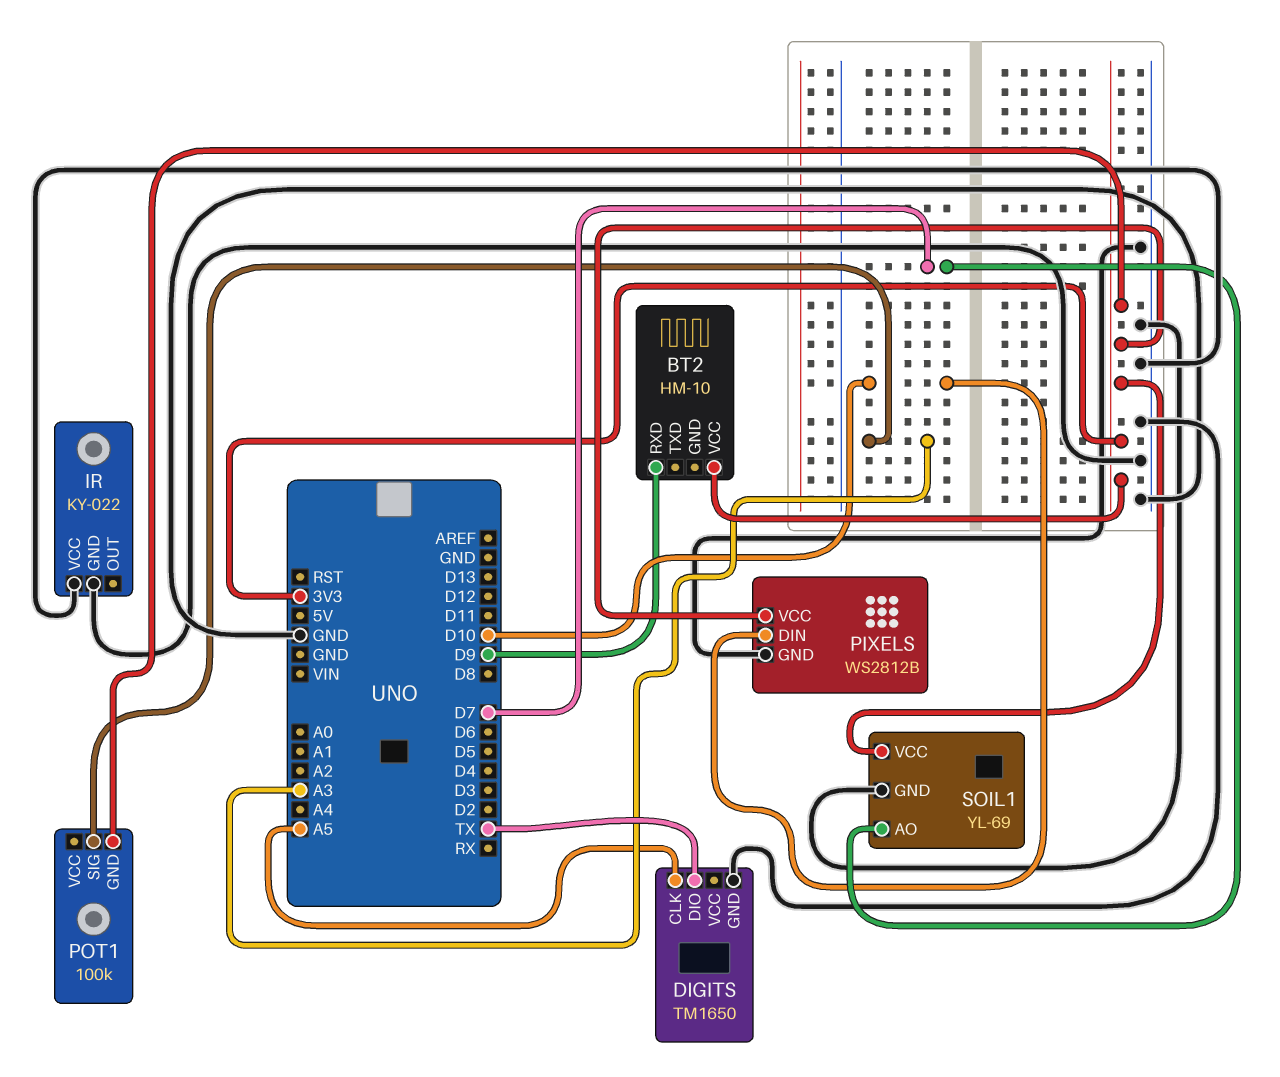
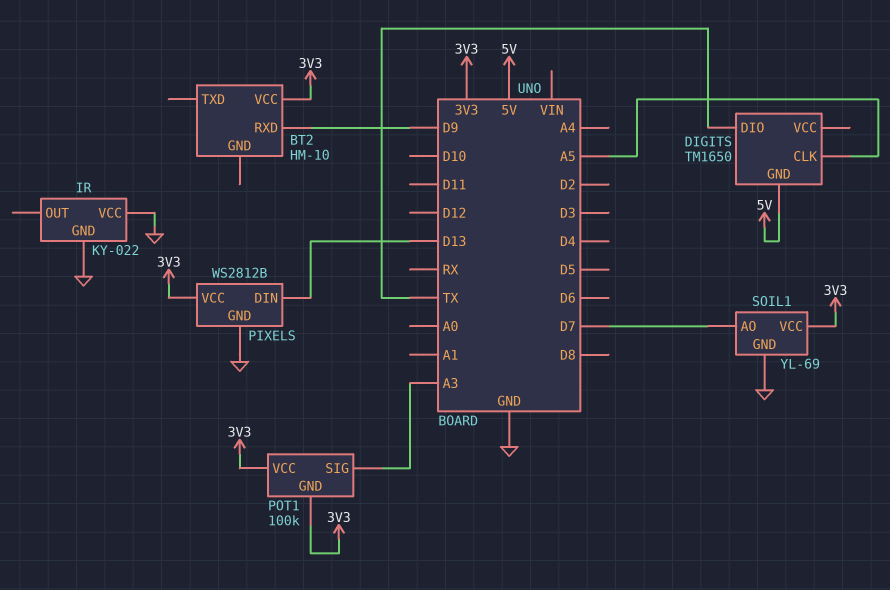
DIGITS pin GND: GND -> 5V
PIXELS pin DIN: D10 -> D13
POT1 pin VCC: none -> 3V3

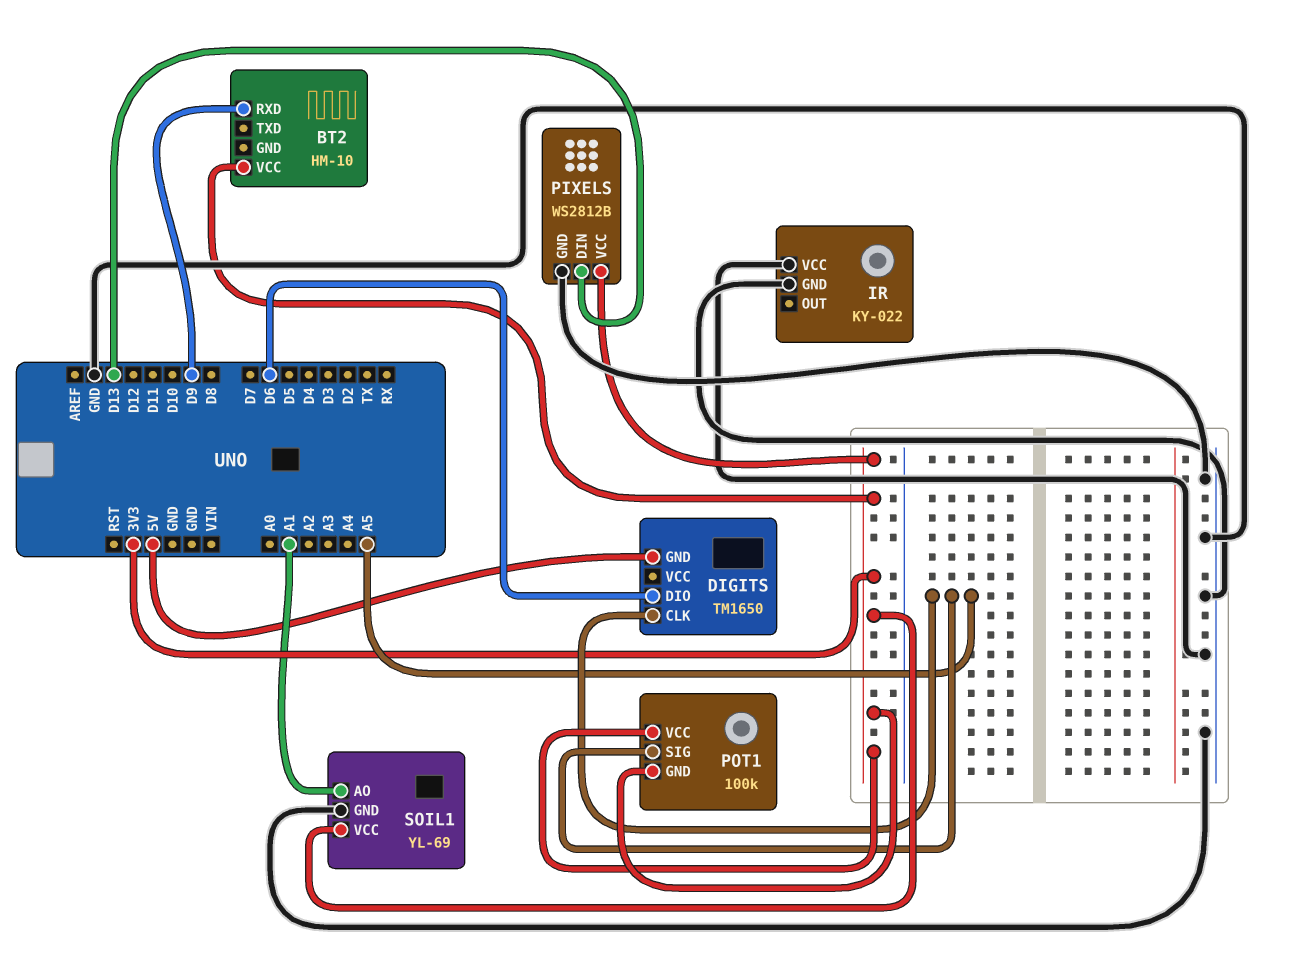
DIGITS pin DIO: TX -> D6
POT1 pin SIG: A3 -> A5
SOIL1 pin AO: D7 -> A1

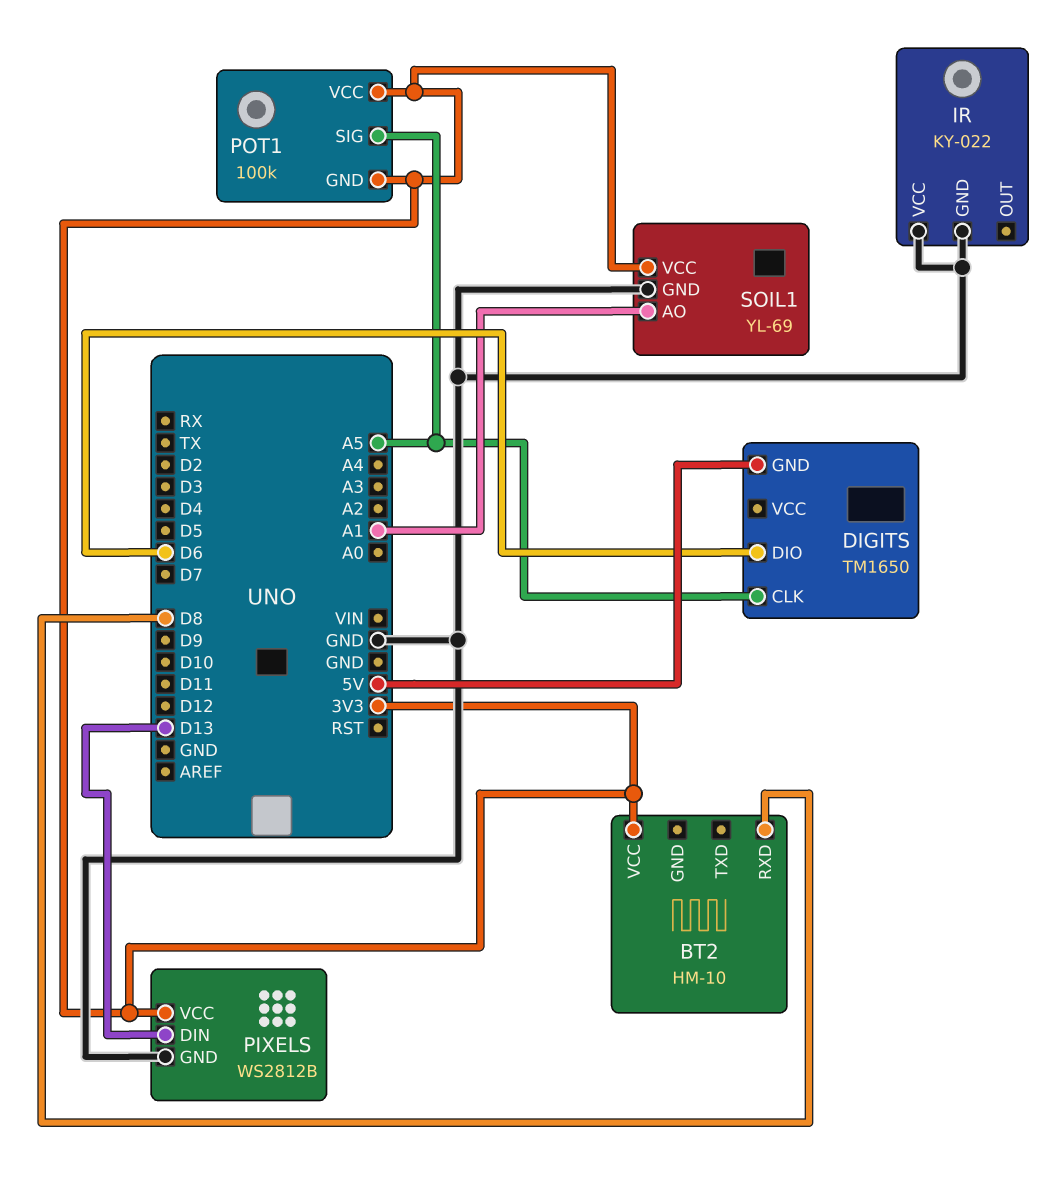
BT2 pin RXD: D9 -> D8

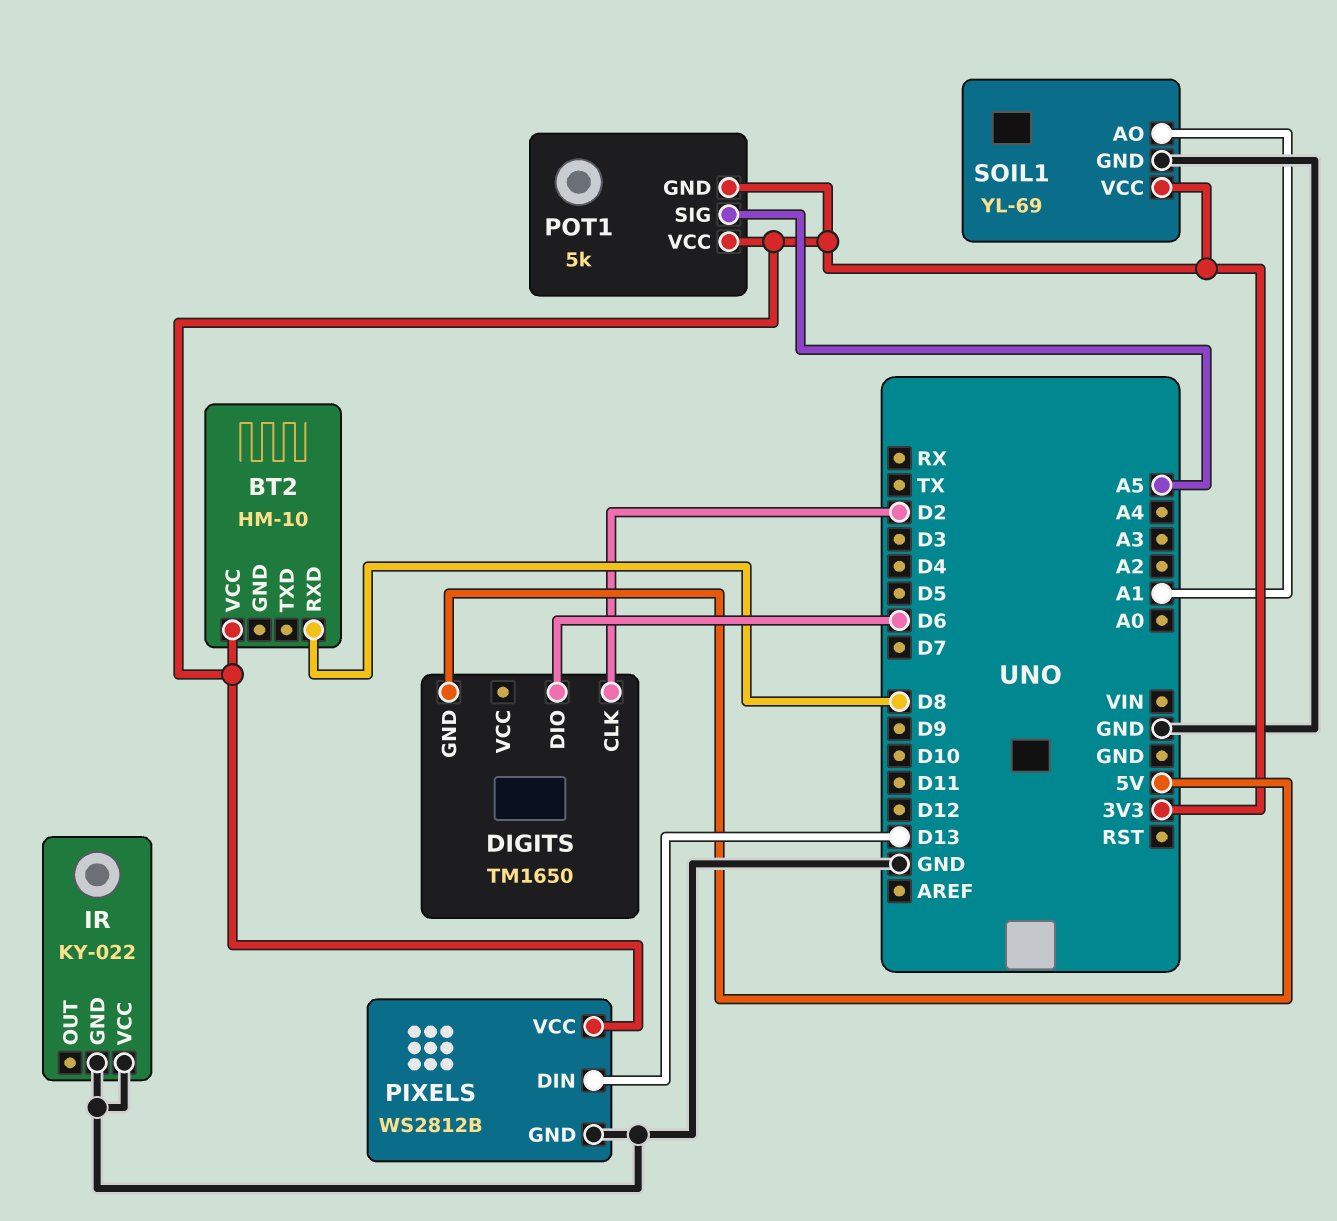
DIGITS pin CLK: A5 -> D2
POT1: 100k -> 5k

